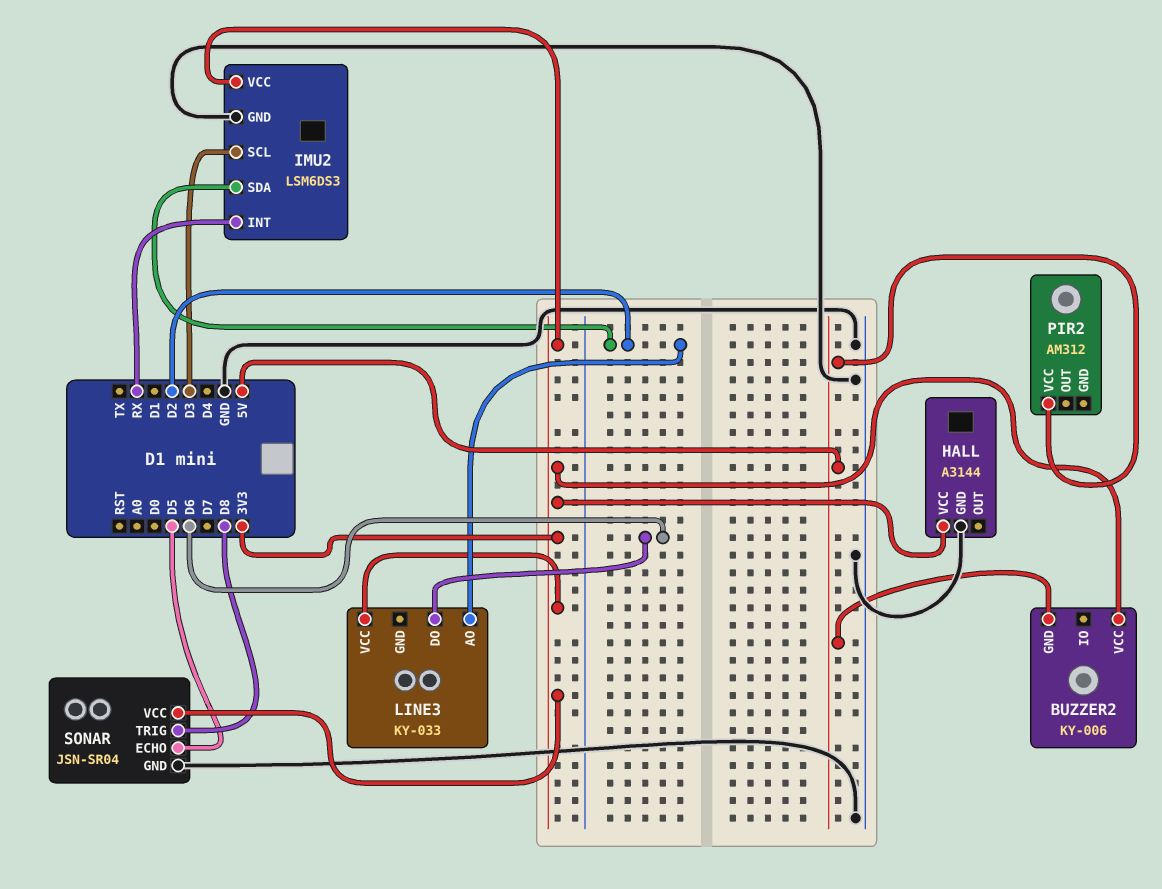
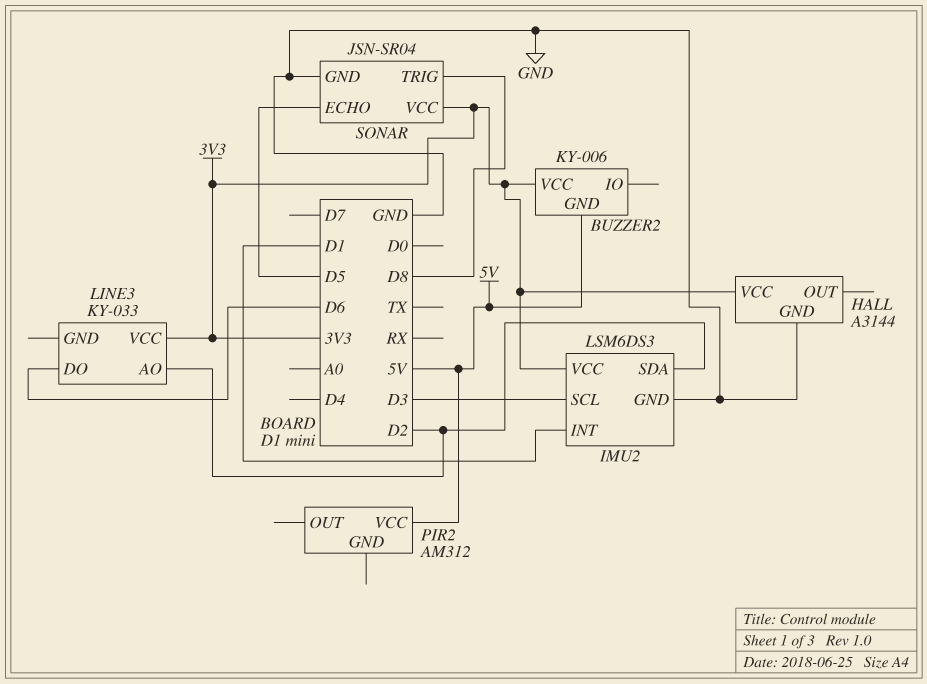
IMU2 pin INT: RX -> D1

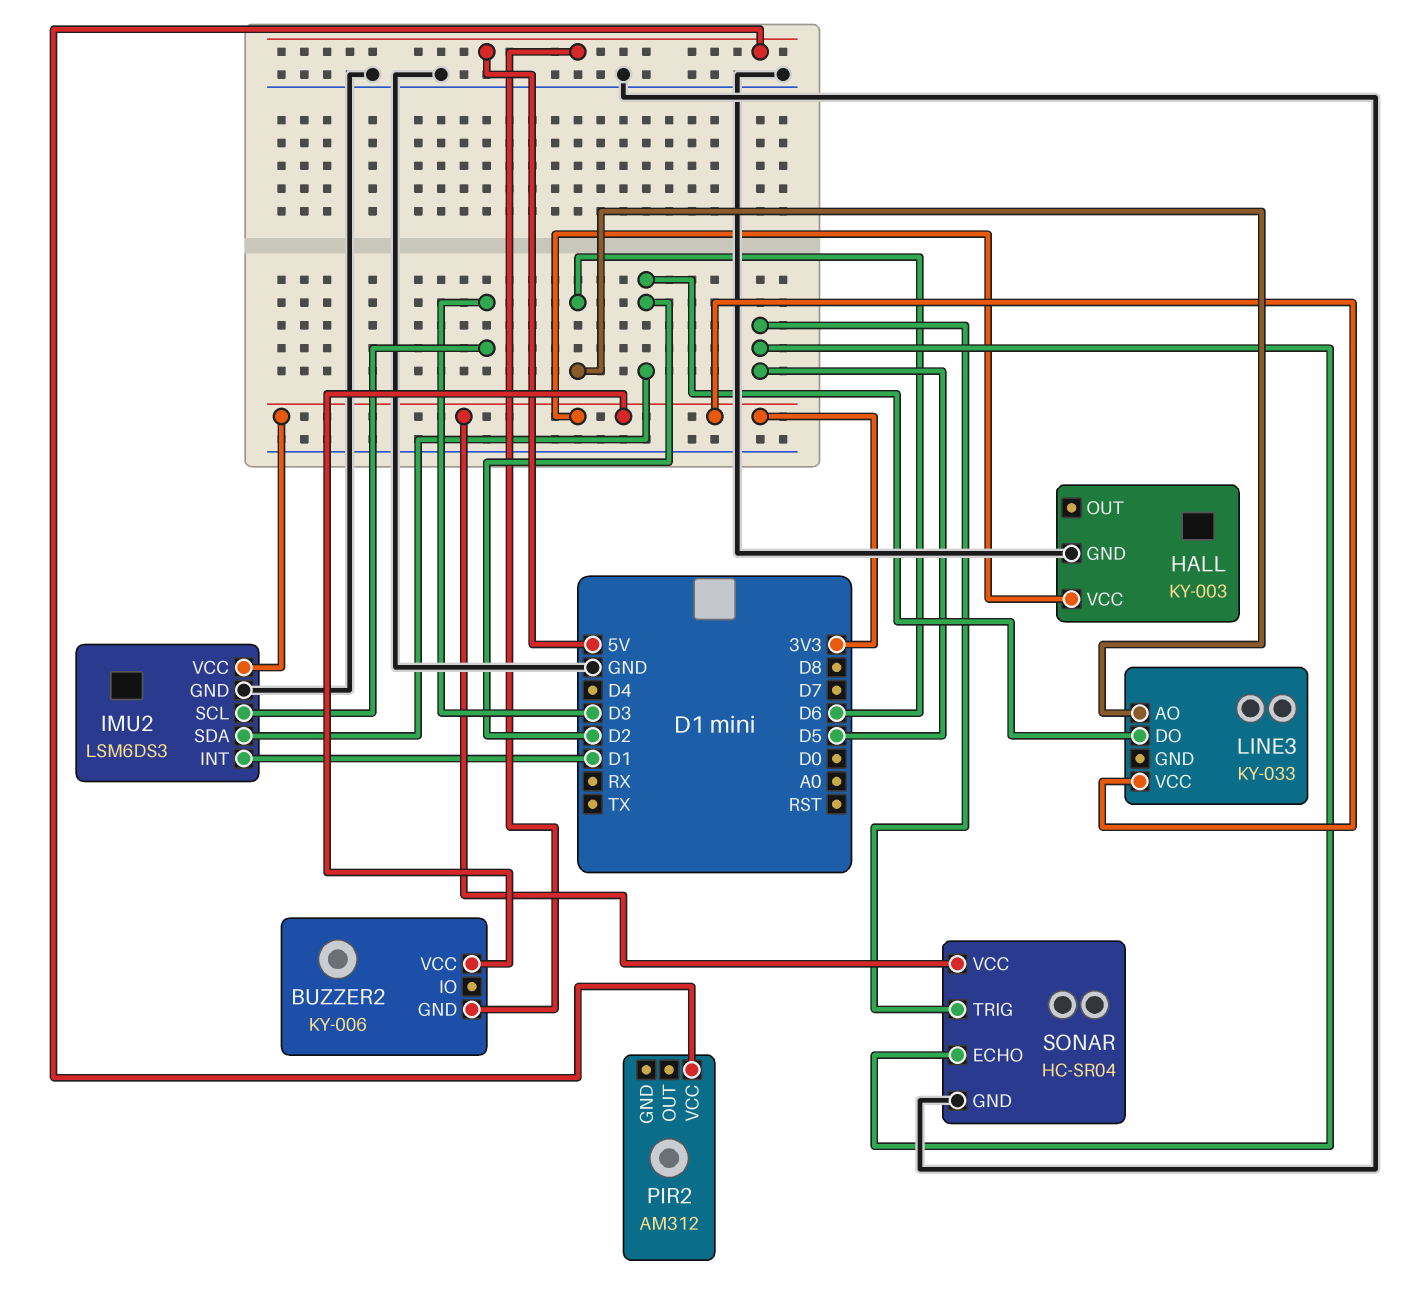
HALL: A3144 -> KY-003
LINE3 pin AO: D2 -> D6
LINE3 pin DO: D6 -> D2
SONAR: JSN-SR04 -> HC-SR04
SONAR pin TRIG: D8 -> D5

